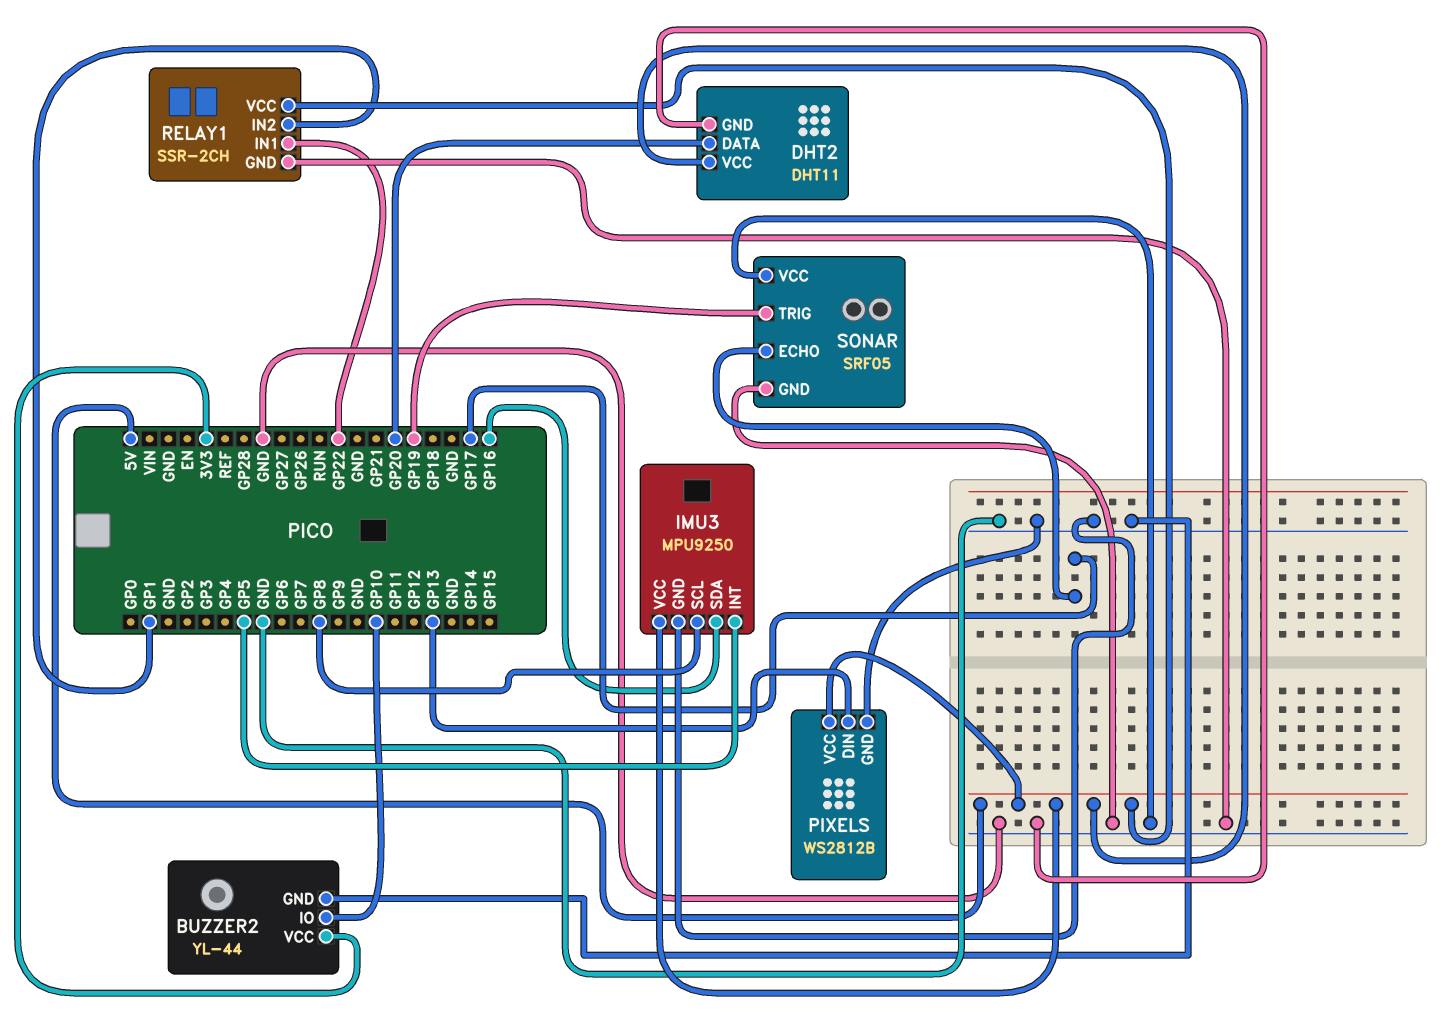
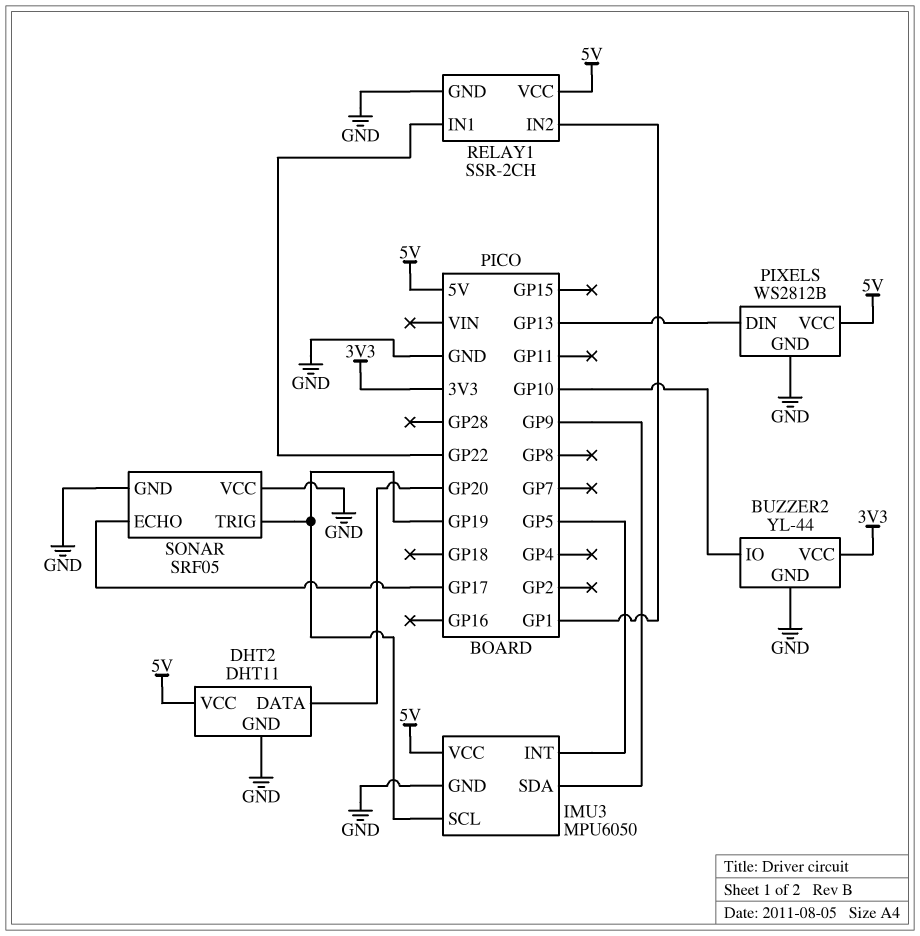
IMU3: MPU9250 -> MPU6050
IMU3 pin SCL: GP8 -> GP19
IMU3 pin SDA: GP16 -> GP9

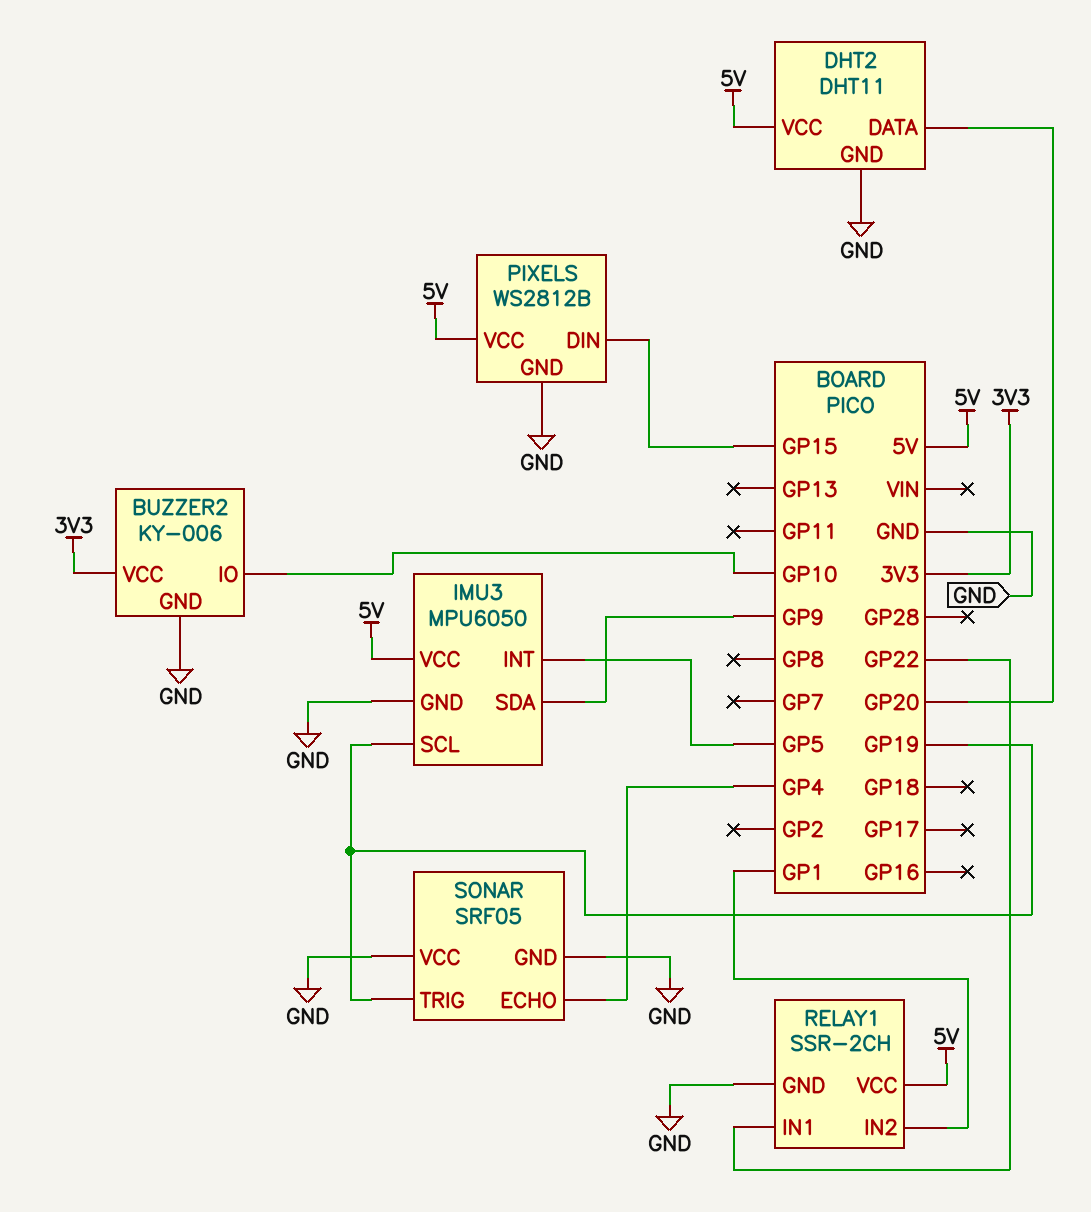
BUZZER2: YL-44 -> KY-006
PIXELS pin DIN: GP13 -> GP15
SONAR pin ECHO: GP17 -> GP4

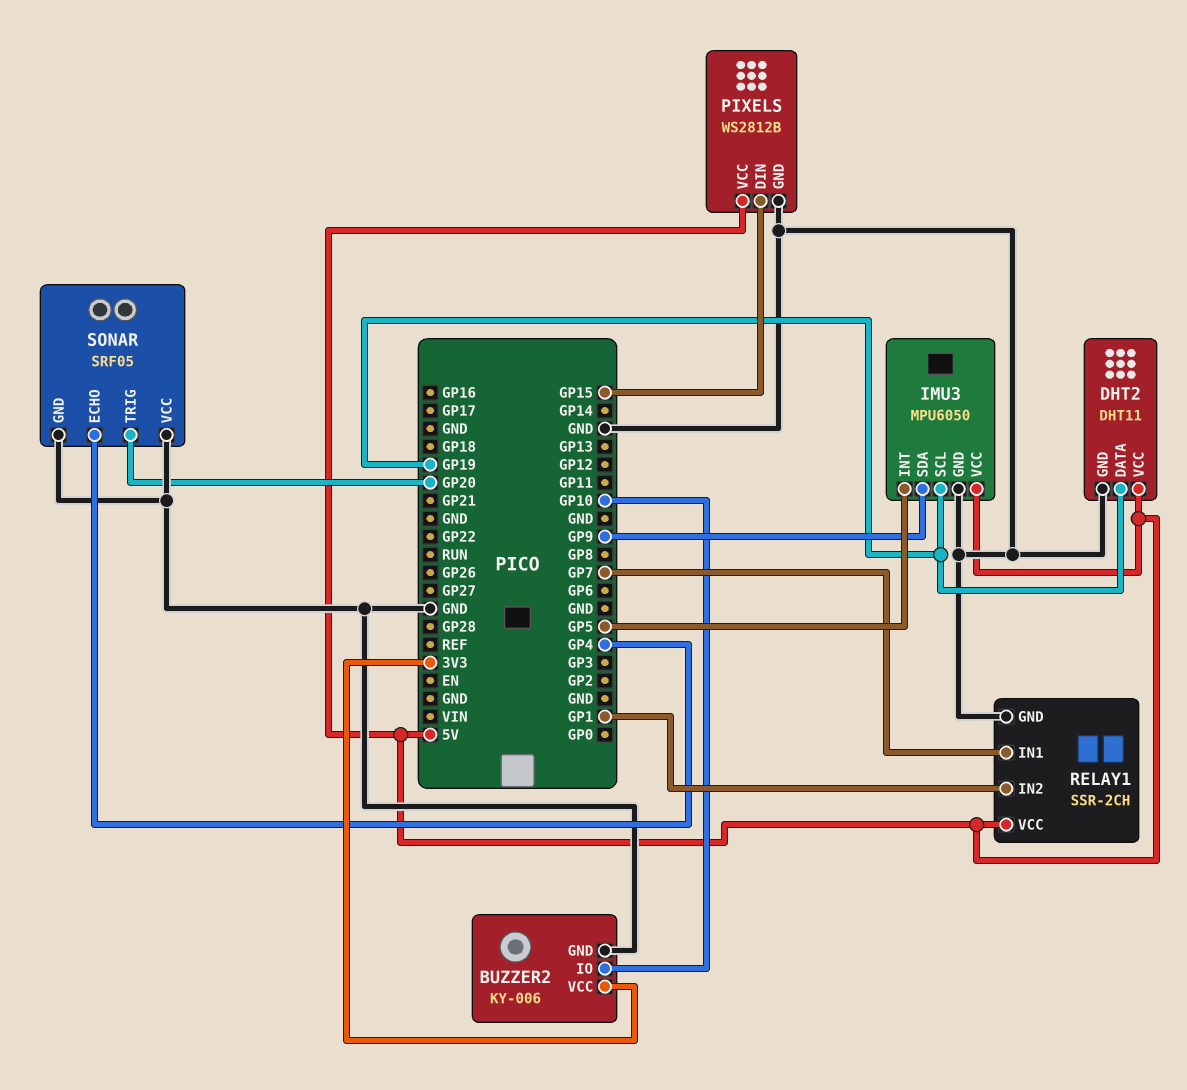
DHT2 pin DATA: GP20 -> GP19
RELAY1 pin IN1: GP22 -> GP7
SONAR pin TRIG: GP19 -> GP20

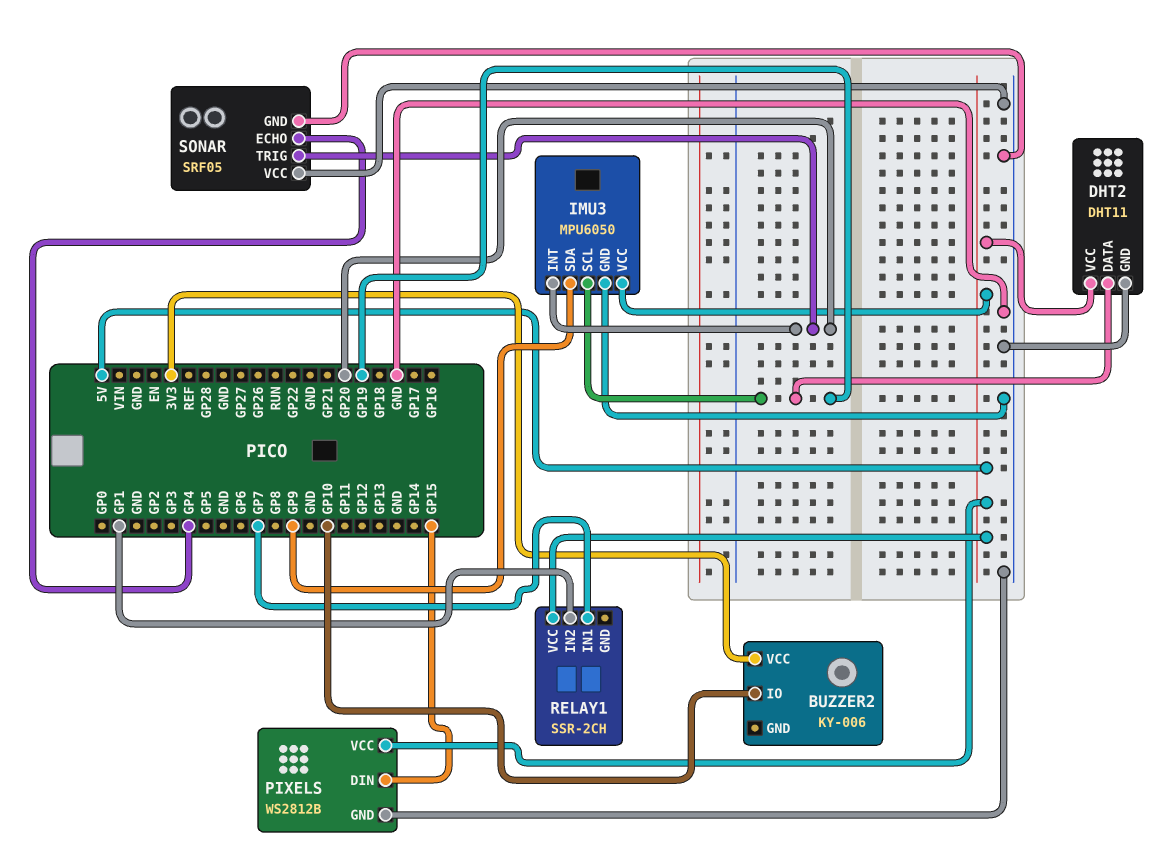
BUZZER2 pin GND: GND -> none
IMU3 pin INT: GP5 -> GP20
RELAY1 pin GND: GND -> none

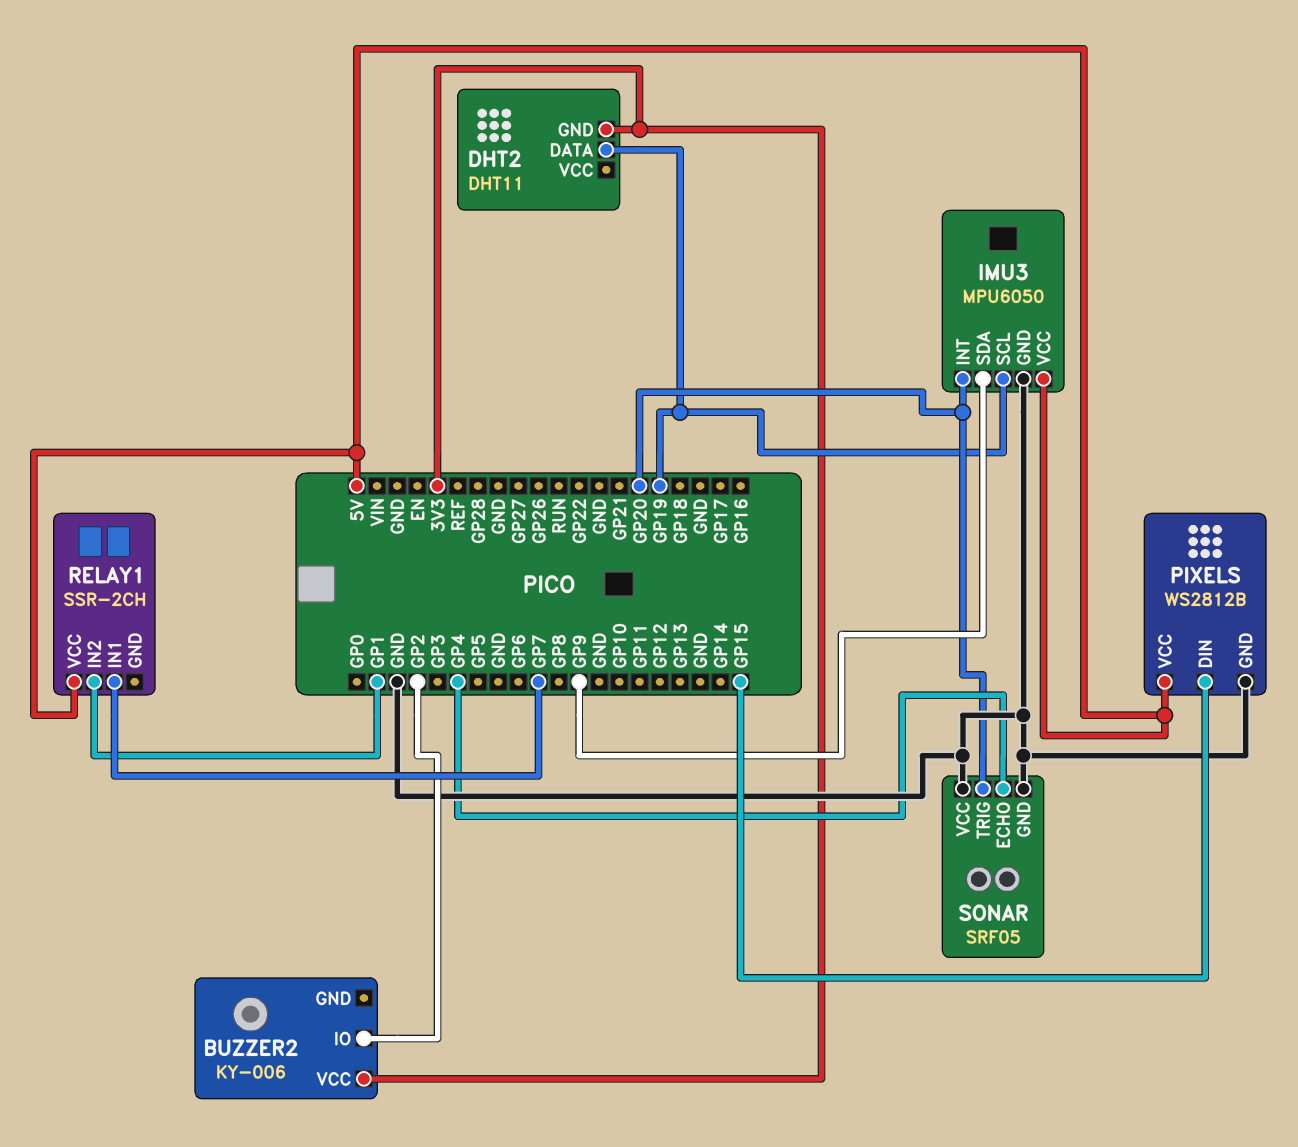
BUZZER2 pin IO: GP10 -> GP2
DHT2 pin GND: GND -> 3V3
DHT2 pin VCC: 5V -> none

